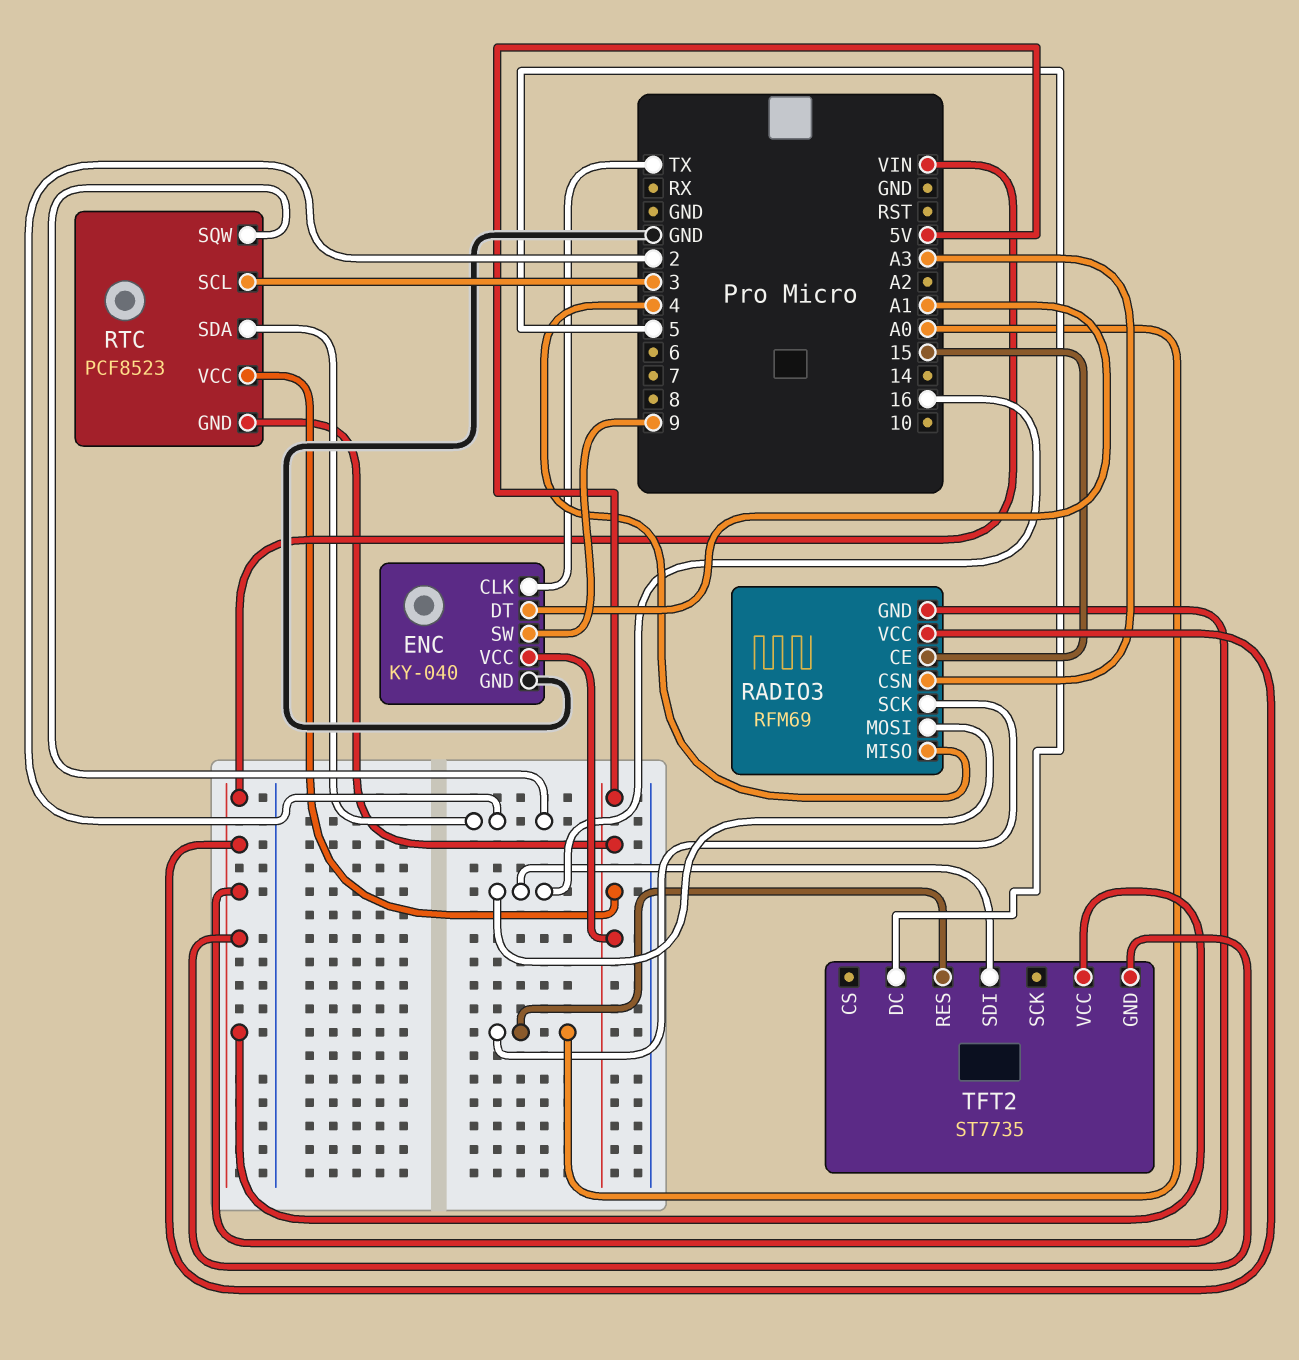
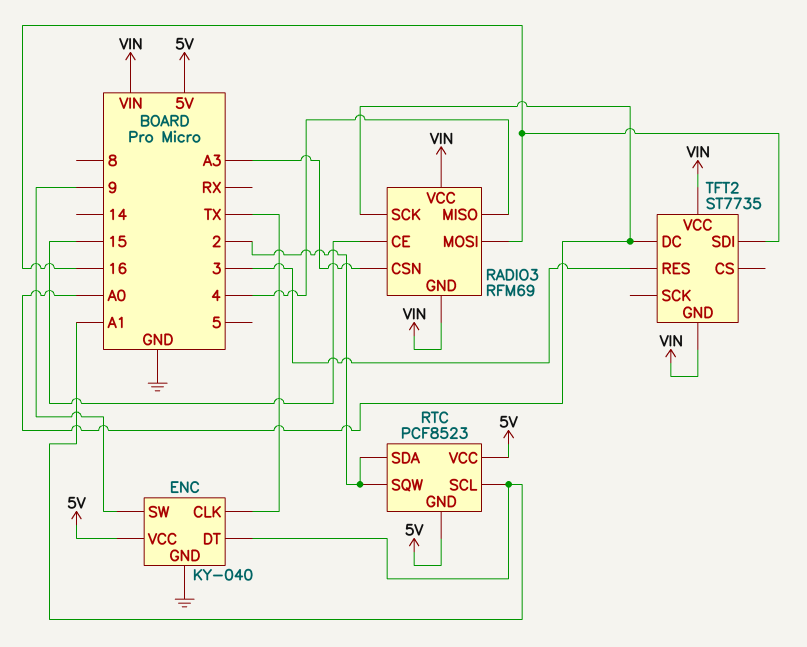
RTC pin SCL: 3 -> A1
TFT2 pin DC: 5 -> A0
TFT2 pin RES: A0 -> 3

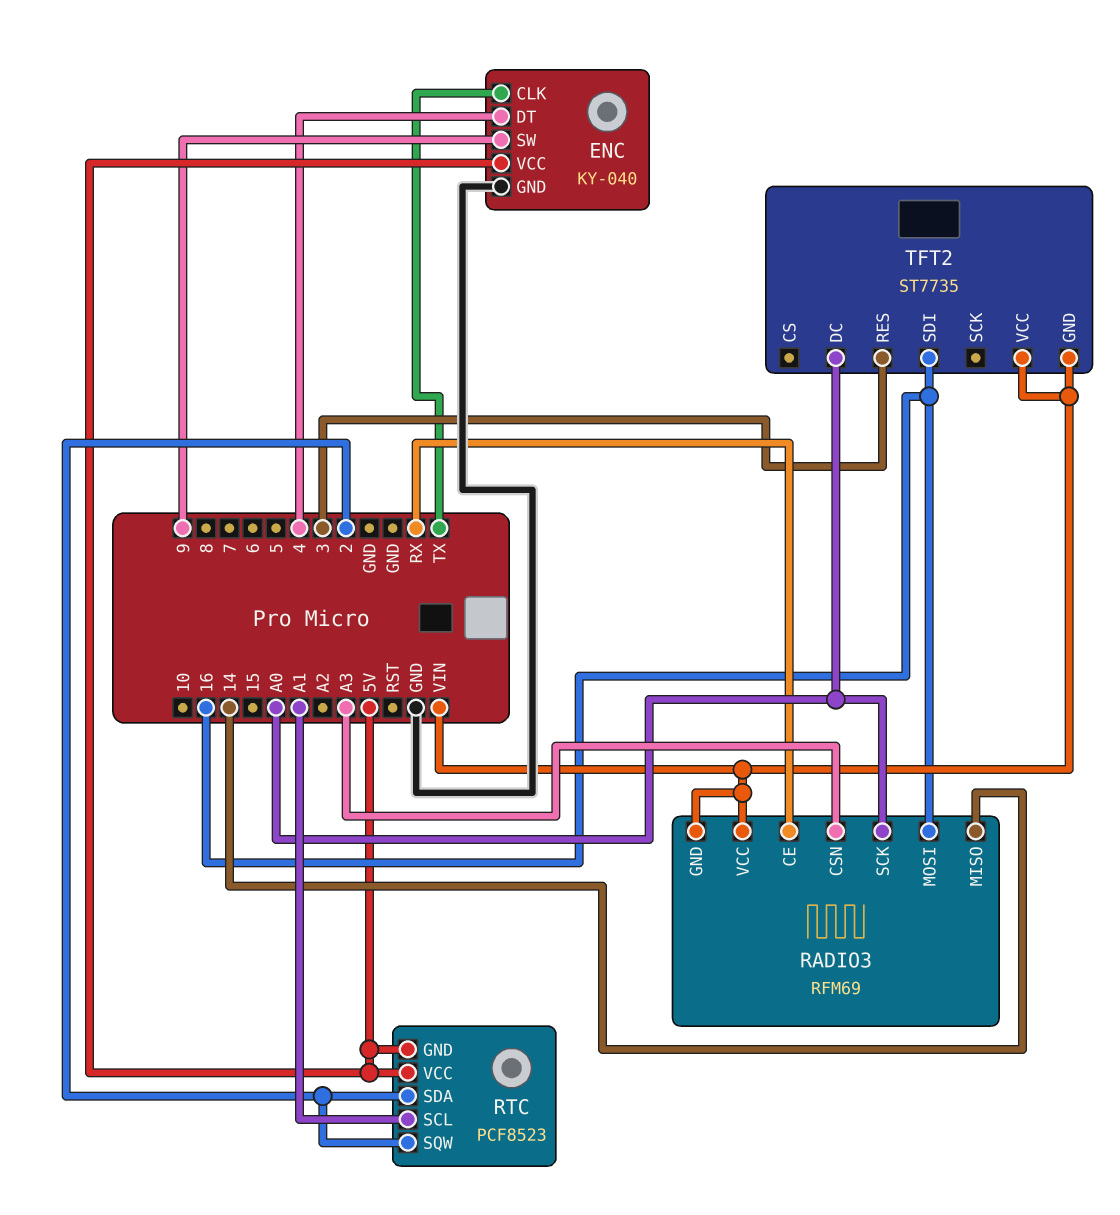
ENC pin DT: A1 -> 4
RADIO3 pin CE: 15 -> RX
RADIO3 pin MISO: 4 -> 14

